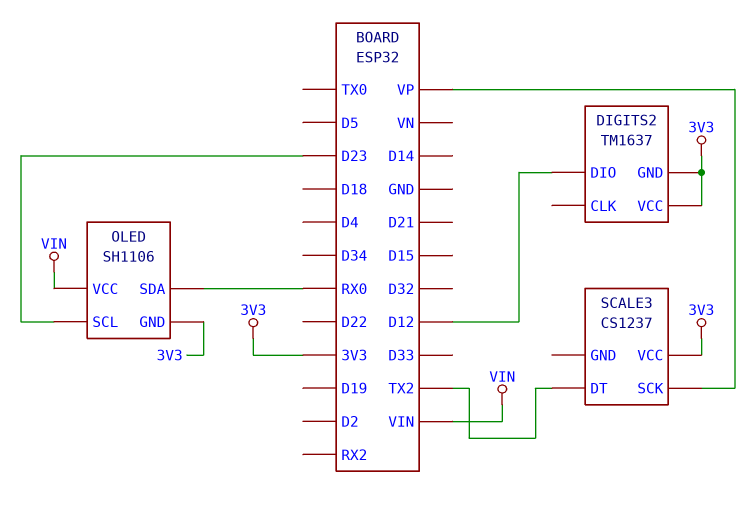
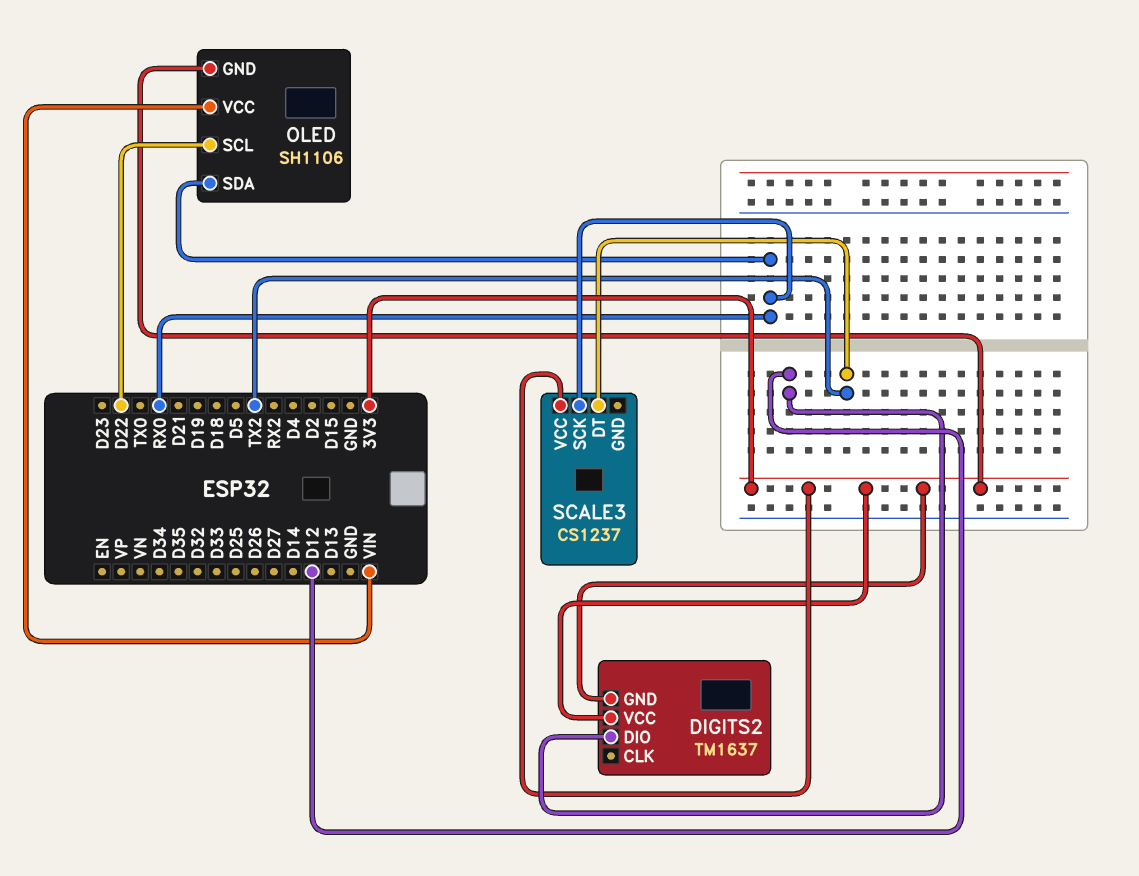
OLED pin SCL: D23 -> D22
SCALE3 pin SCK: VP -> RX0

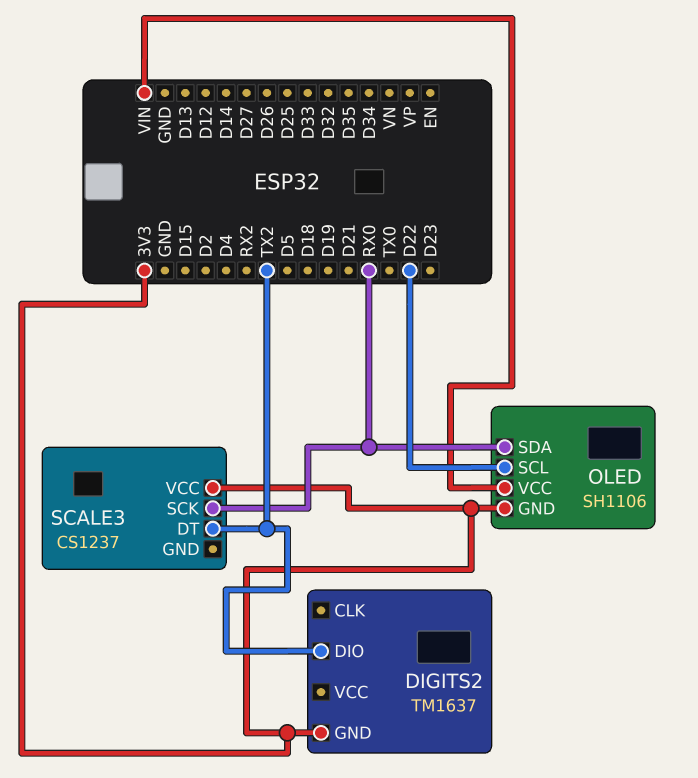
DIGITS2 pin DIO: D12 -> TX2
DIGITS2 pin VCC: 3V3 -> none

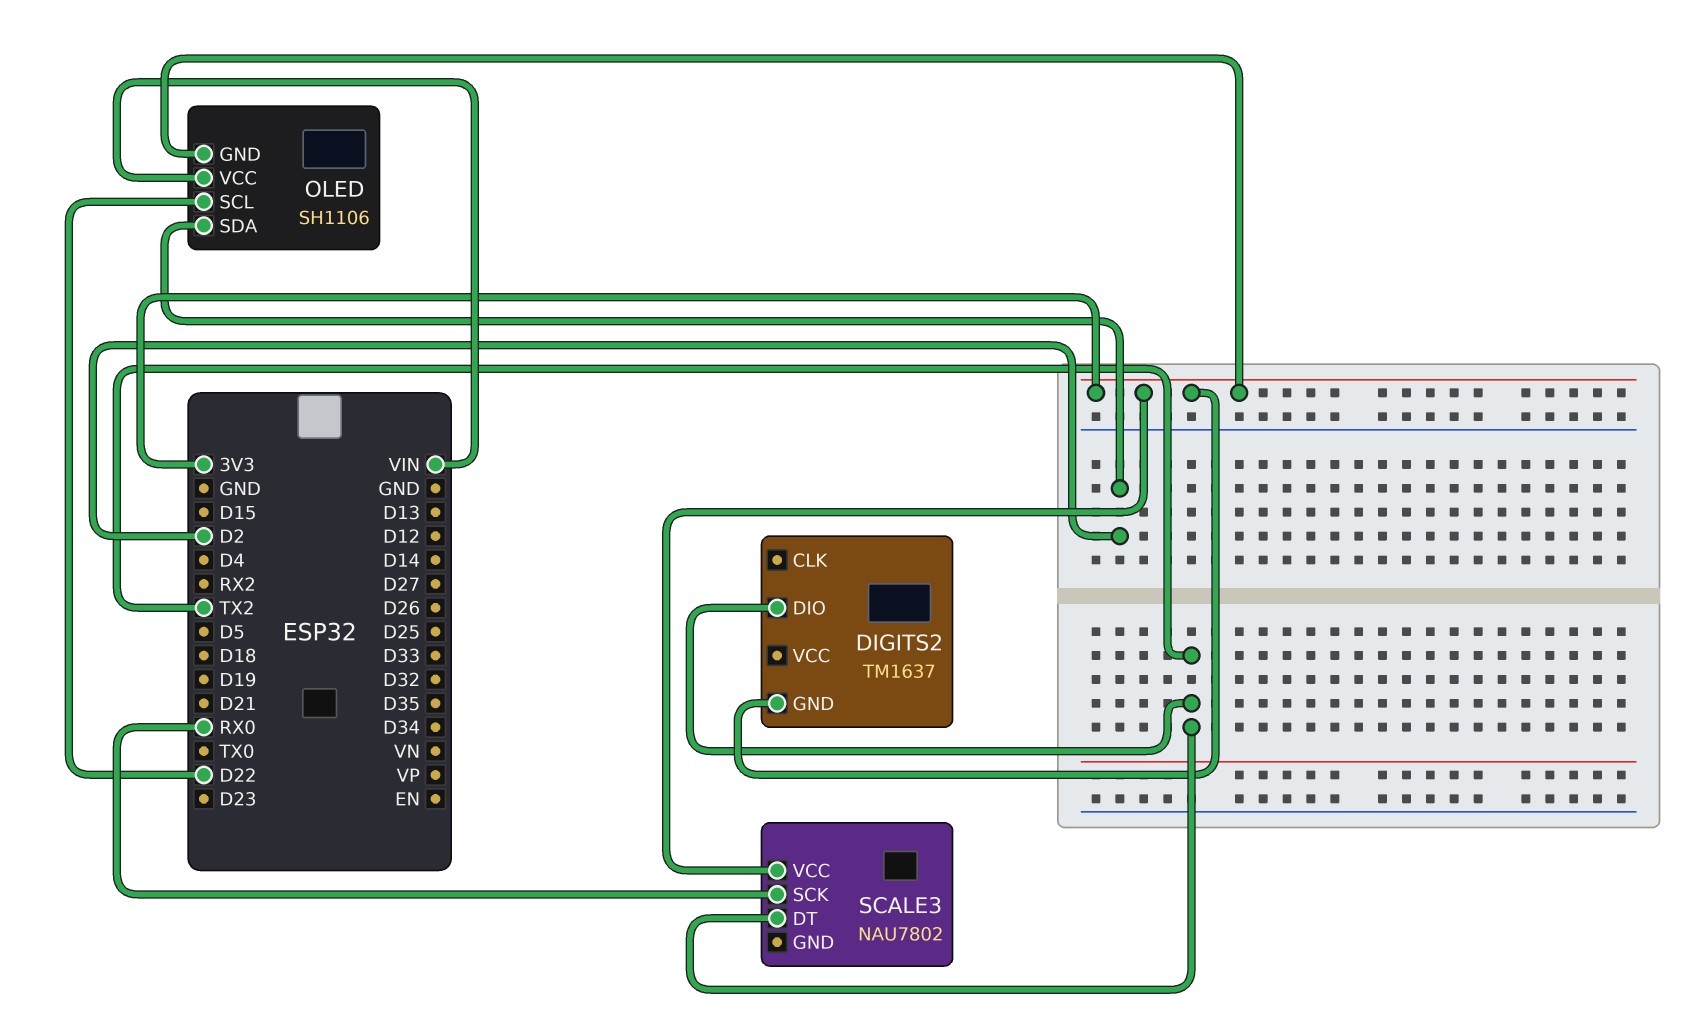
OLED pin SDA: RX0 -> D2
SCALE3: CS1237 -> NAU7802

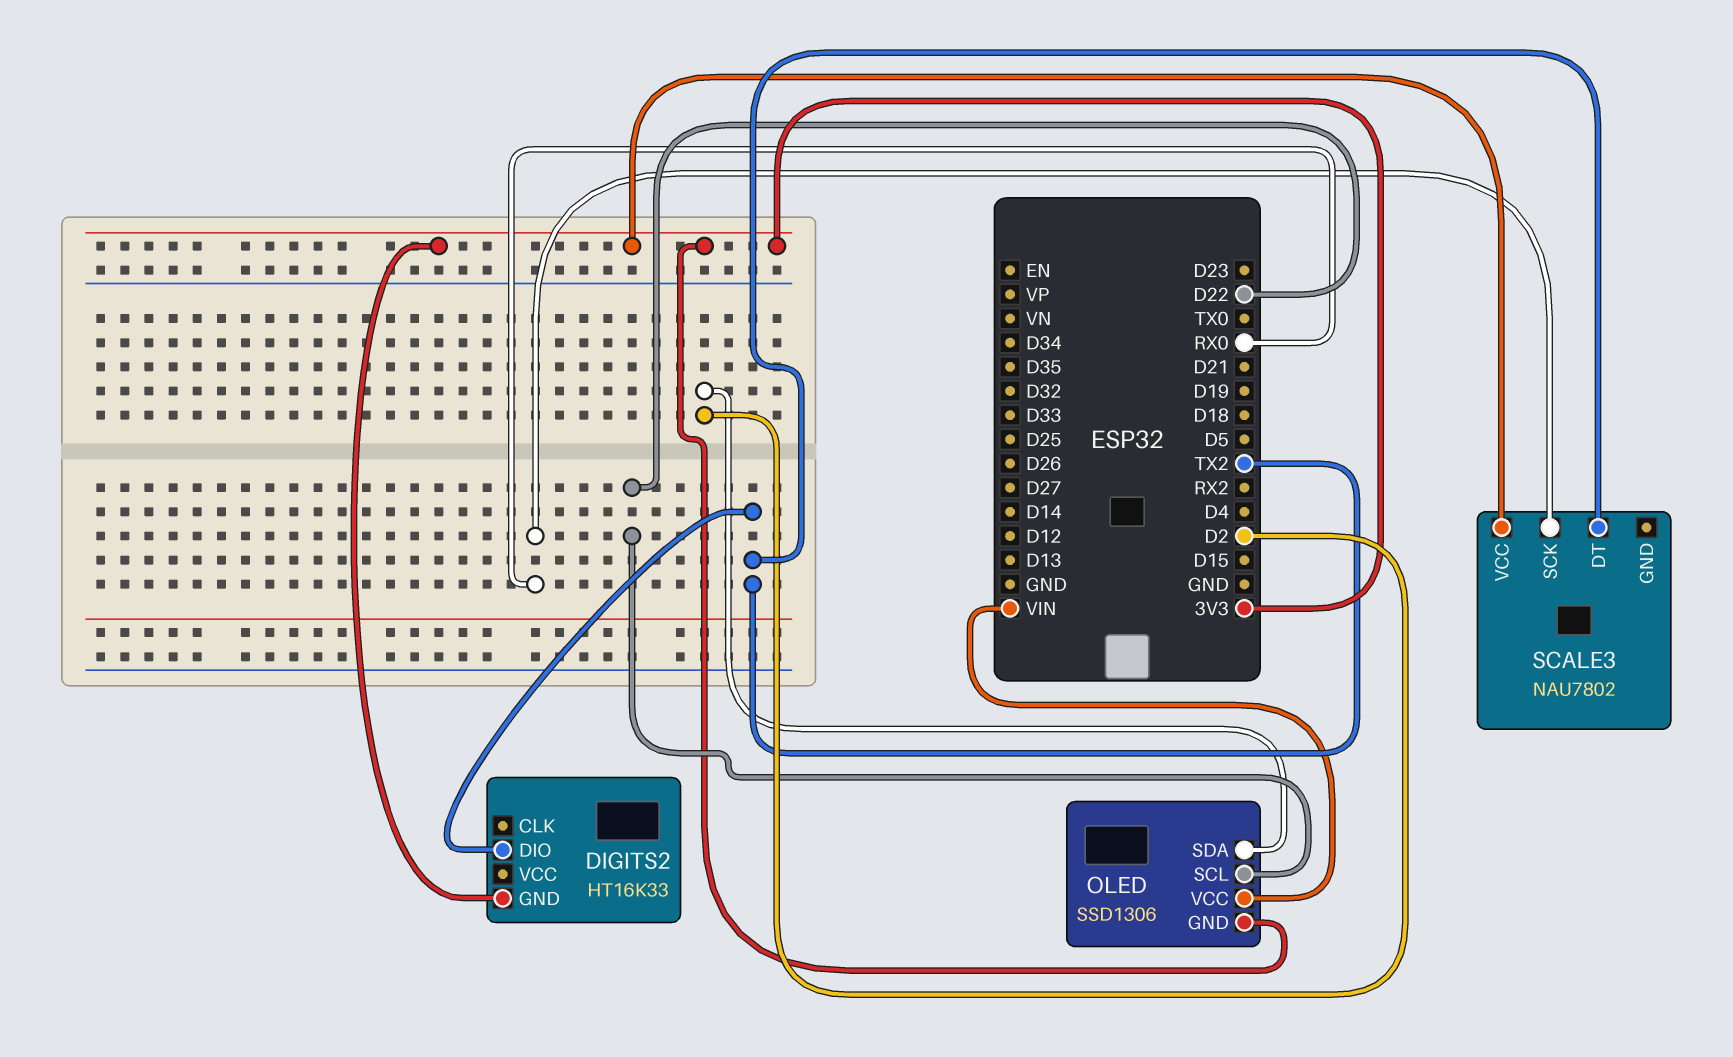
DIGITS2: TM1637 -> HT16K33
OLED: SH1106 -> SSD1306

